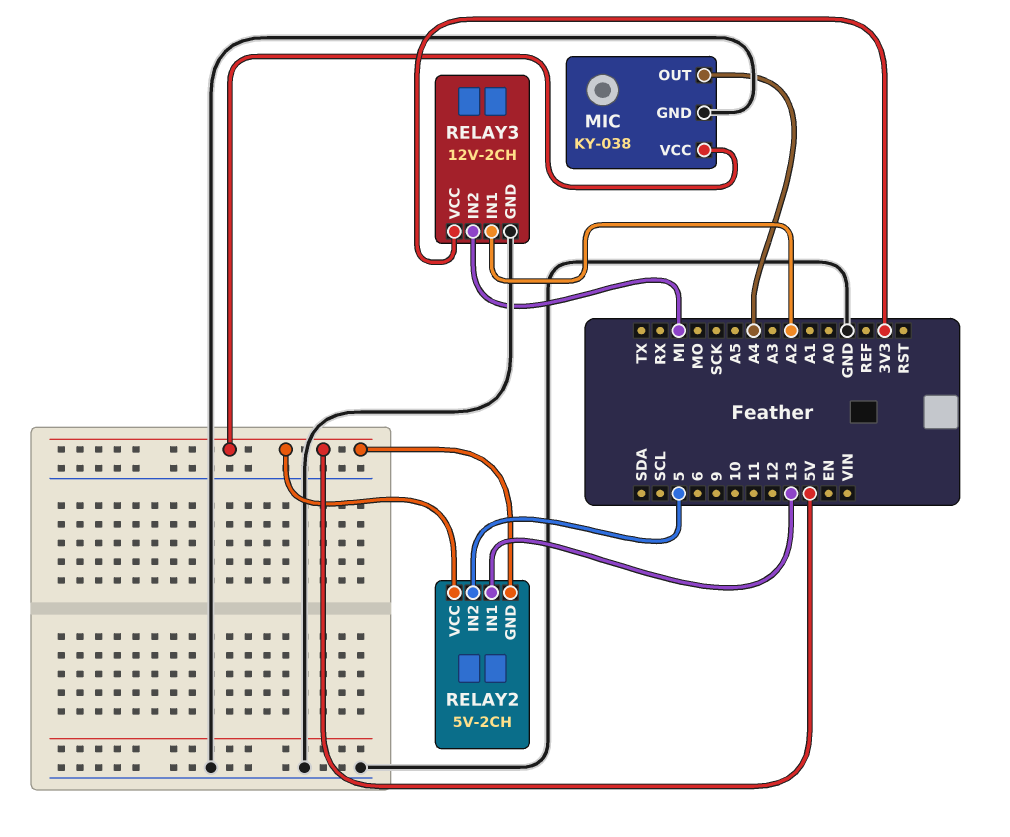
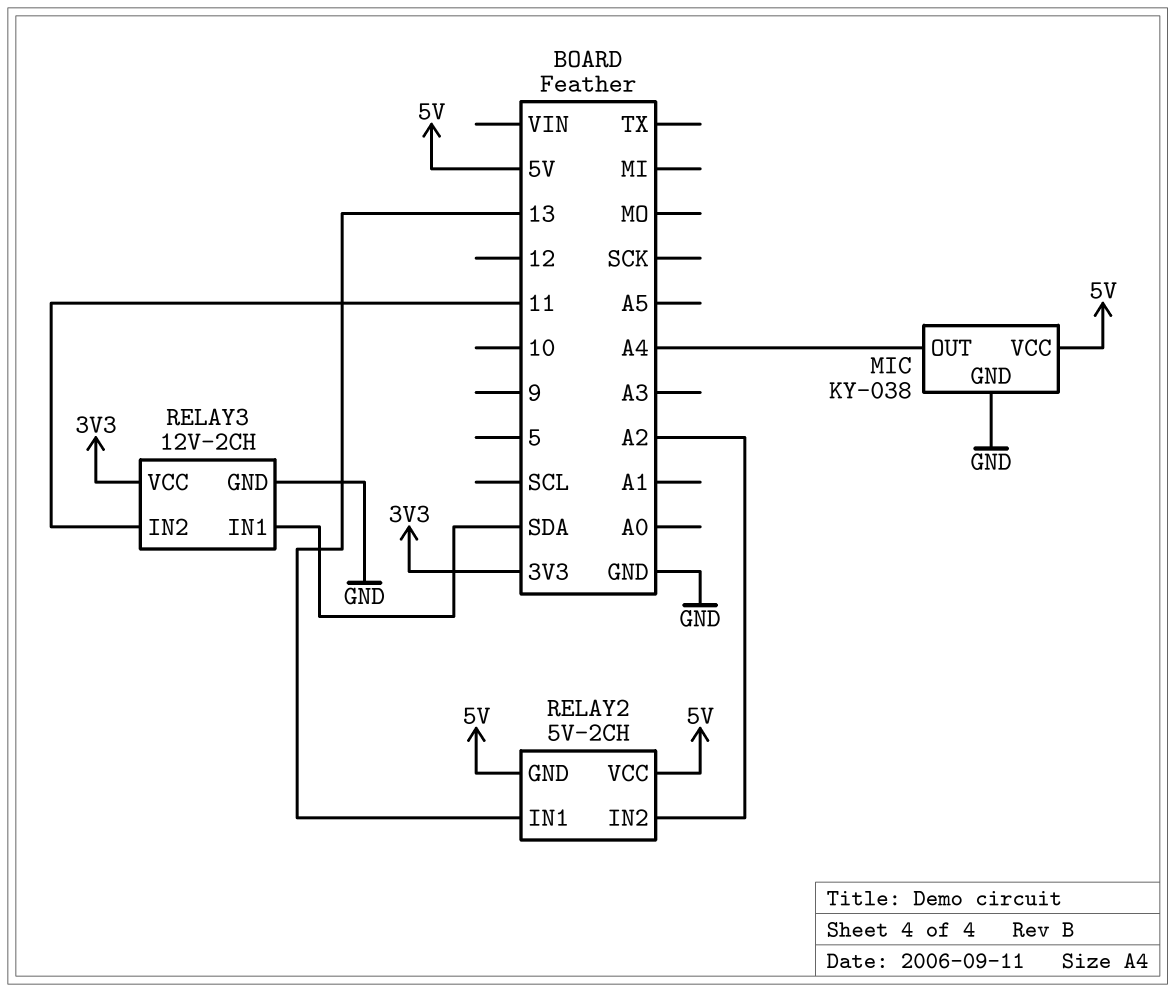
RELAY2 pin IN2: 5 -> A2
RELAY3 pin IN1: A2 -> SDA
RELAY3 pin IN2: MI -> 11

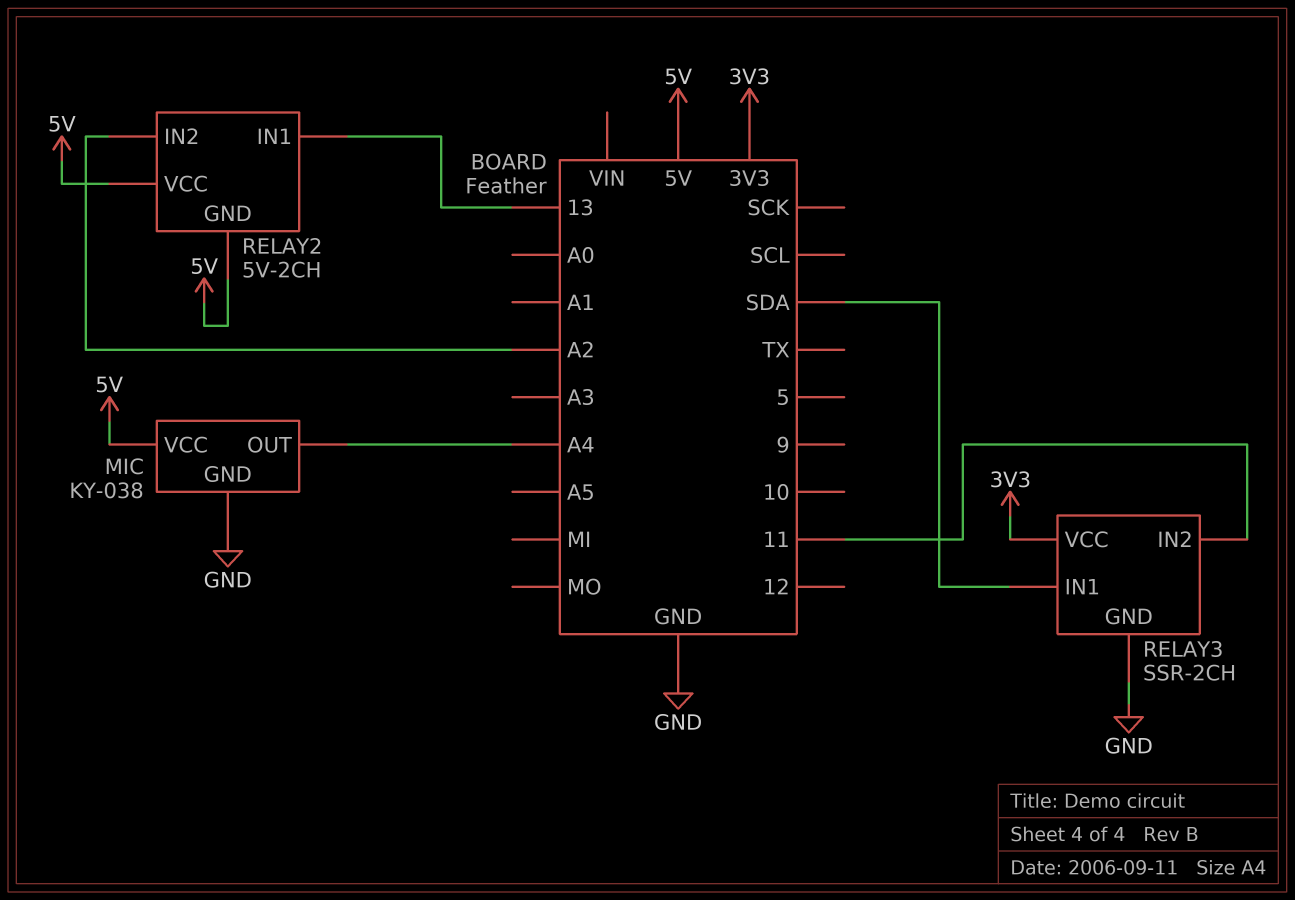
RELAY3: 12V-2CH -> SSR-2CH

